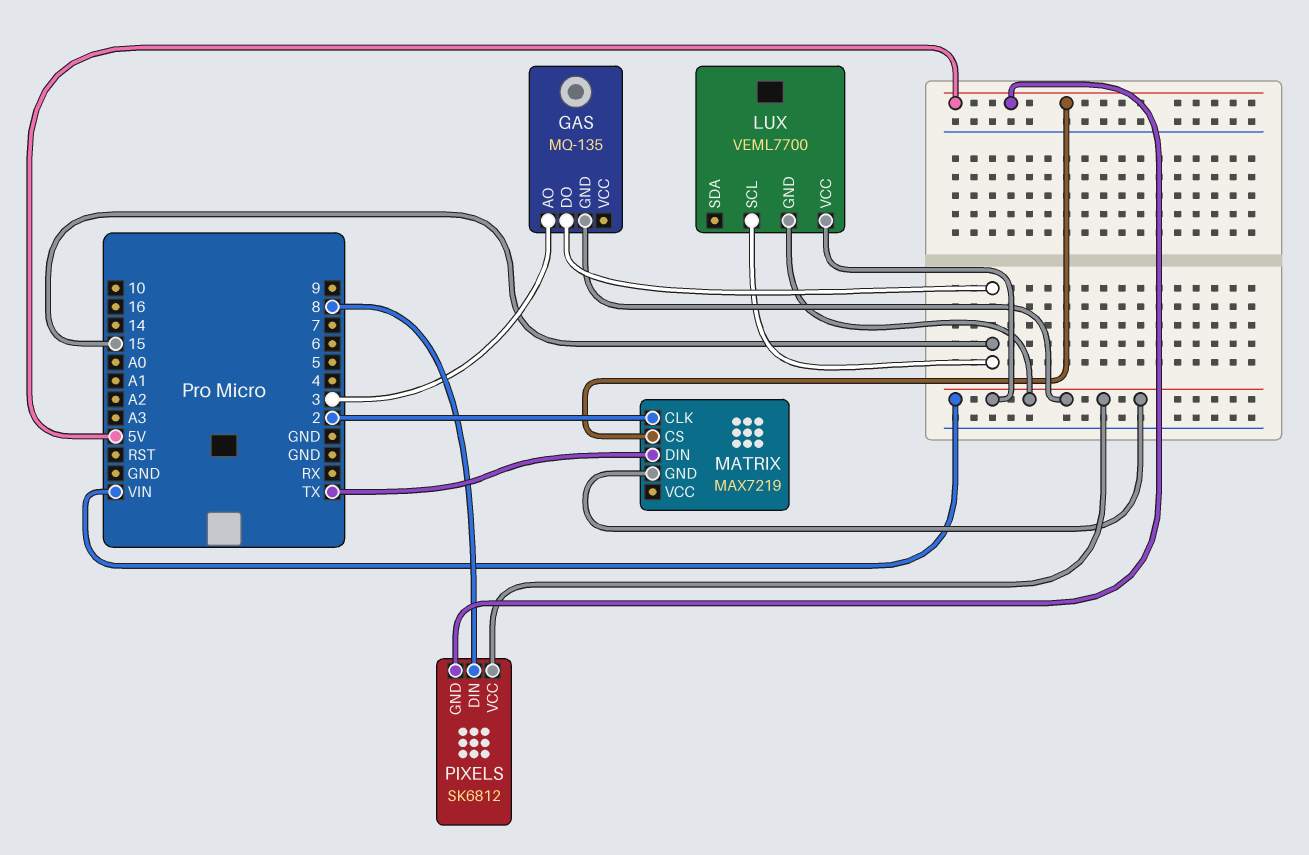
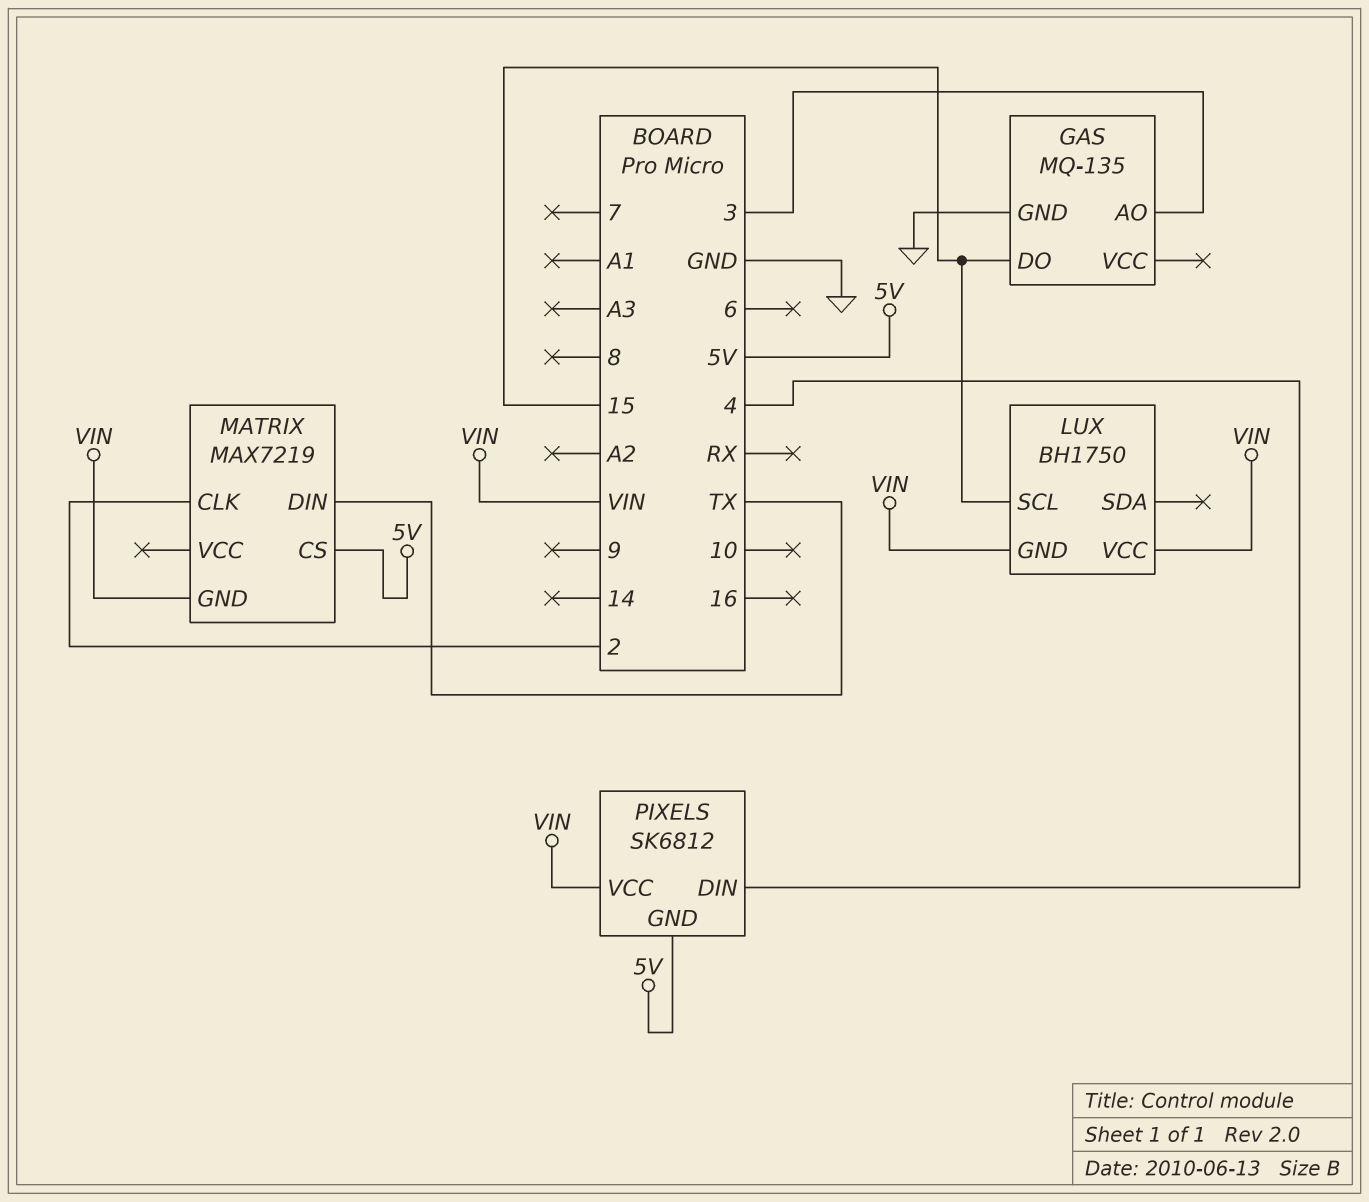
GAS pin GND: VIN -> GND
LUX: VEML7700 -> BH1750
PIXELS pin DIN: 8 -> 4

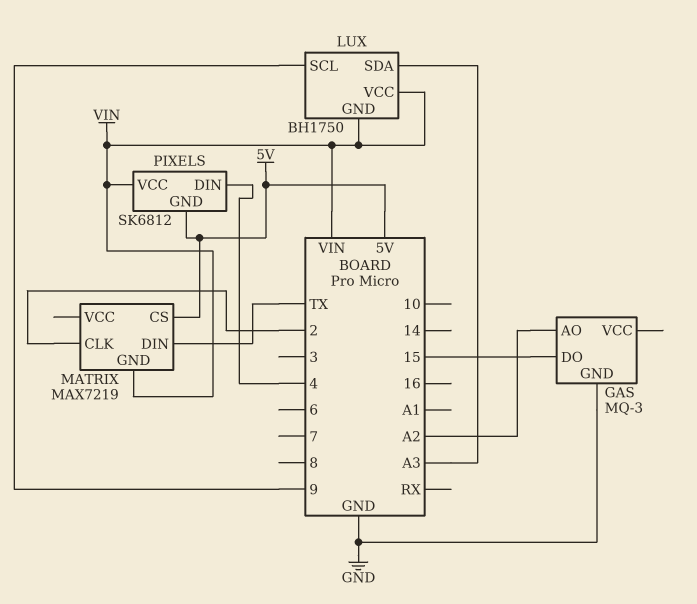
GAS: MQ-135 -> MQ-3
GAS pin AO: 3 -> A2
LUX pin SCL: 15 -> 9
LUX pin SDA: none -> A3

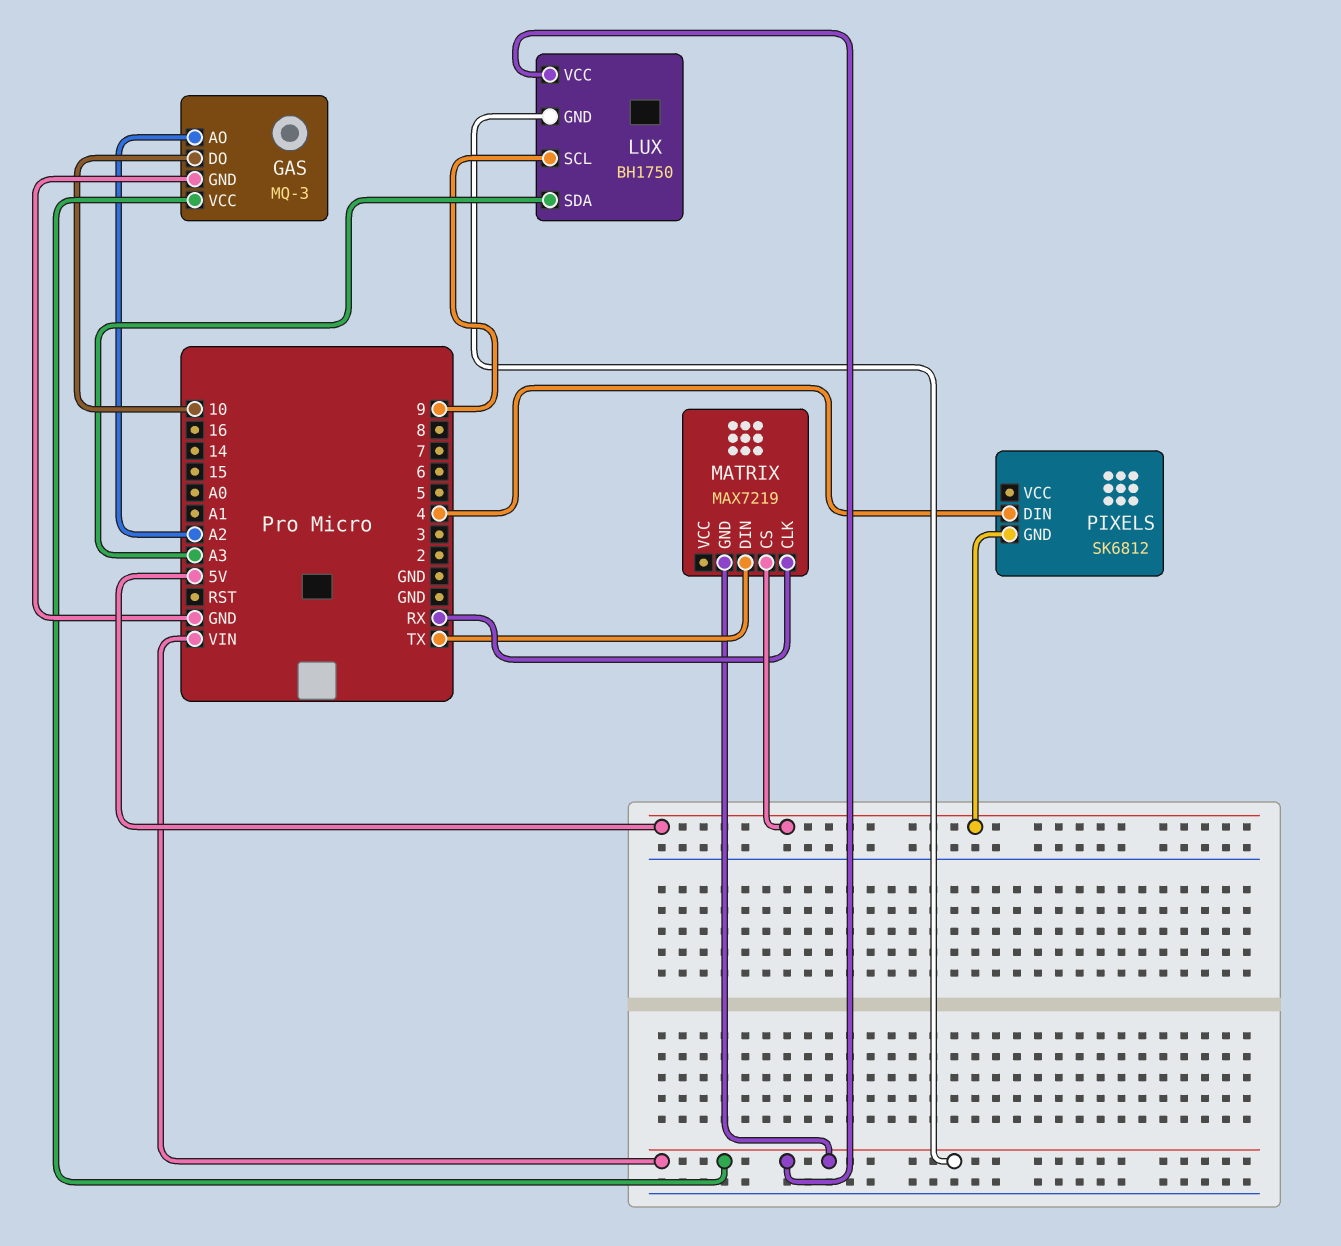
GAS pin DO: 15 -> 10
GAS pin VCC: none -> VIN
MATRIX pin CLK: 2 -> RX
PIXELS pin VCC: VIN -> none

